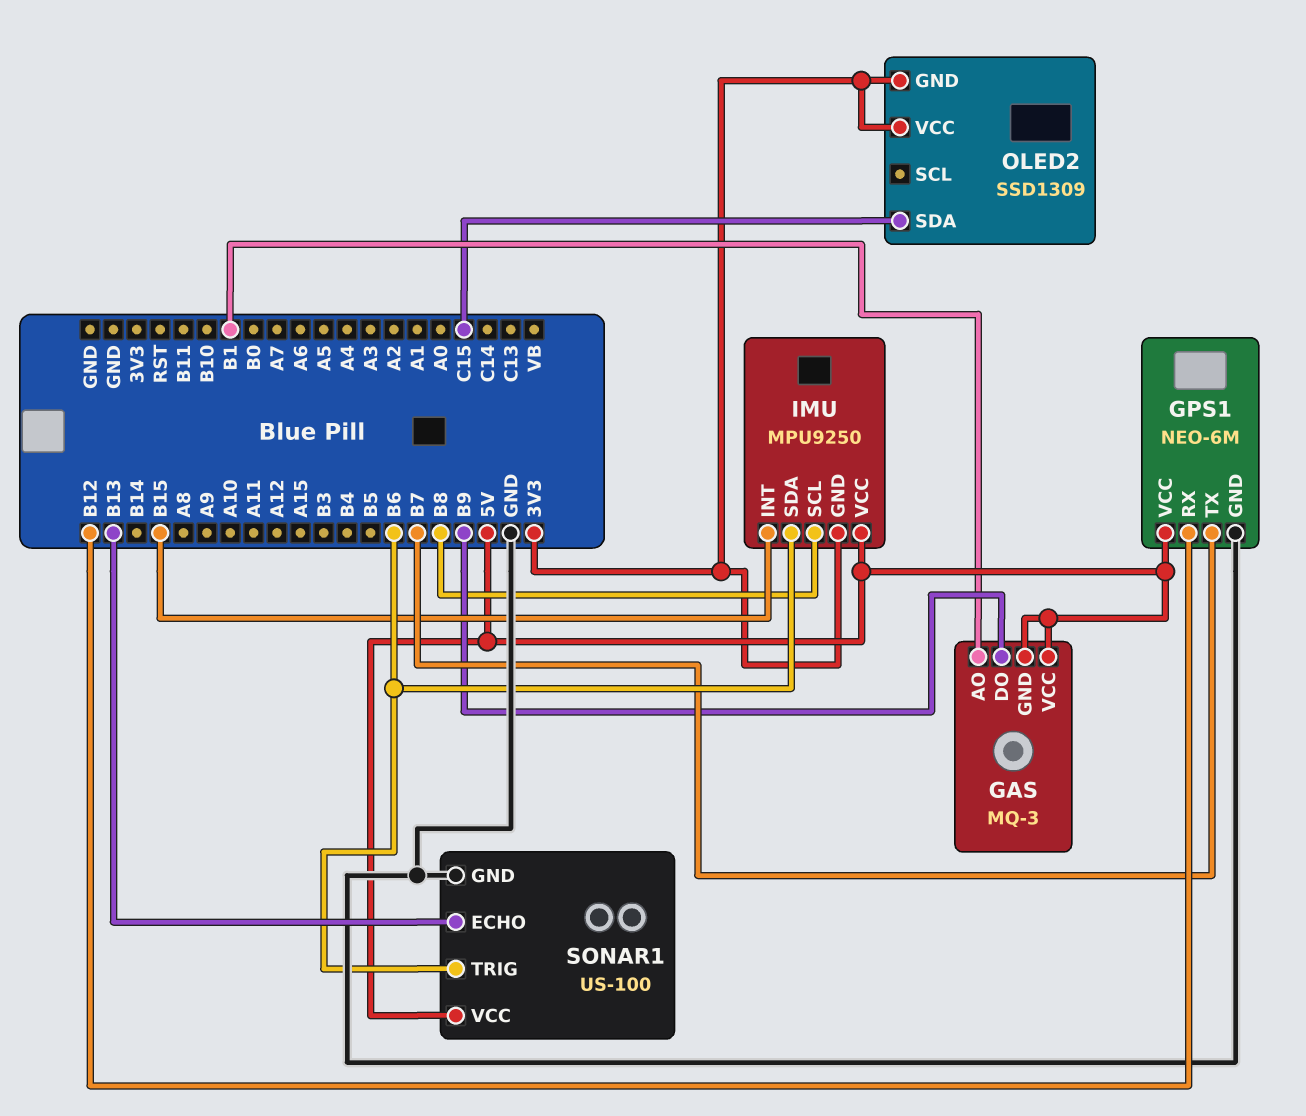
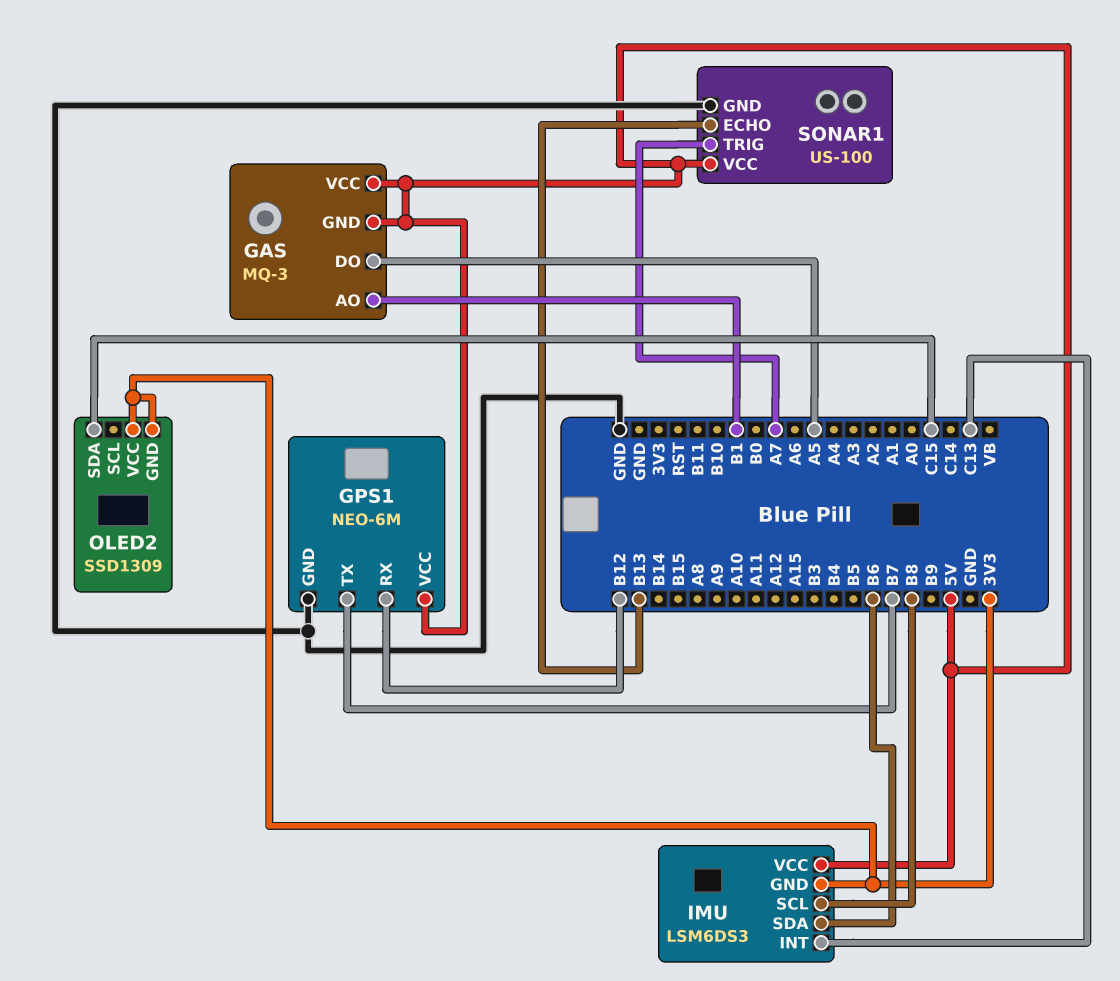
GAS pin DO: B9 -> A5
IMU: MPU9250 -> LSM6DS3
IMU pin INT: B15 -> C13
SONAR1 pin TRIG: B6 -> A7

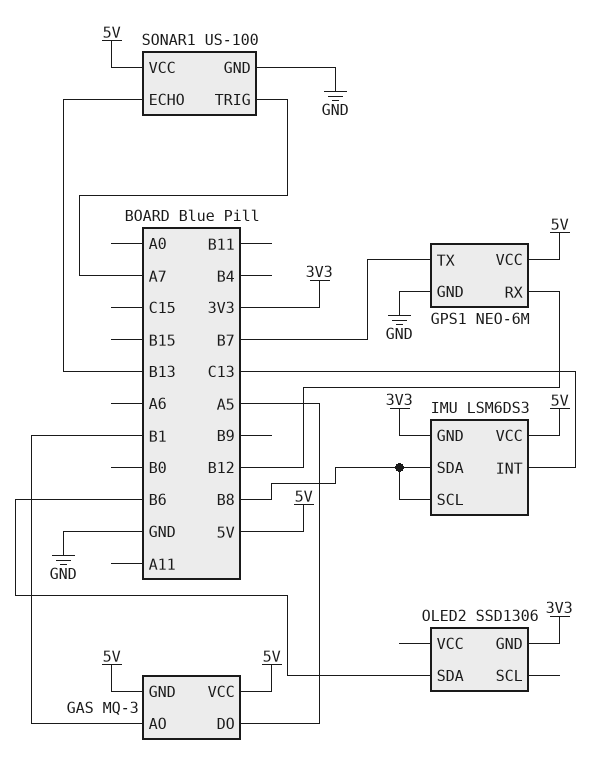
IMU pin SDA: B6 -> B8
OLED2: SSD1309 -> SSD1306
OLED2 pin SDA: C15 -> B6
OLED2 pin VCC: 3V3 -> none

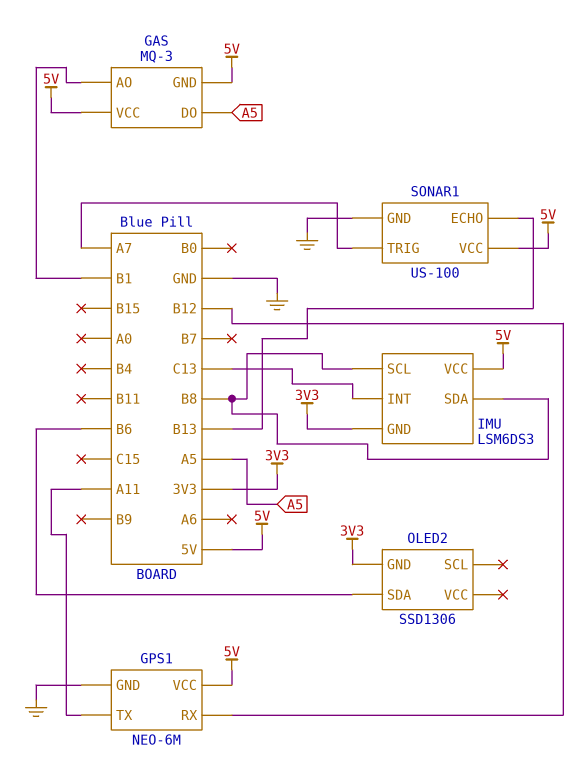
GPS1 pin TX: B7 -> A11

